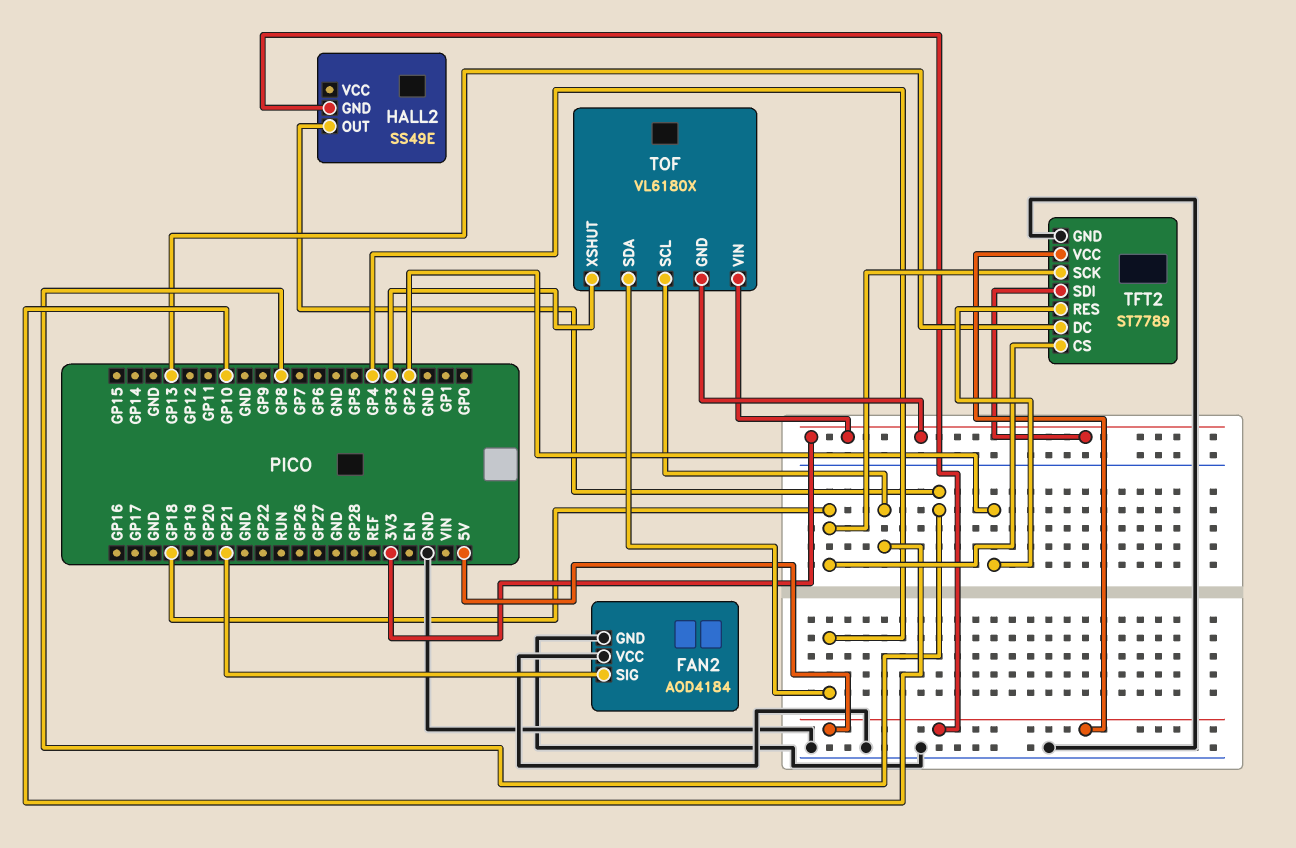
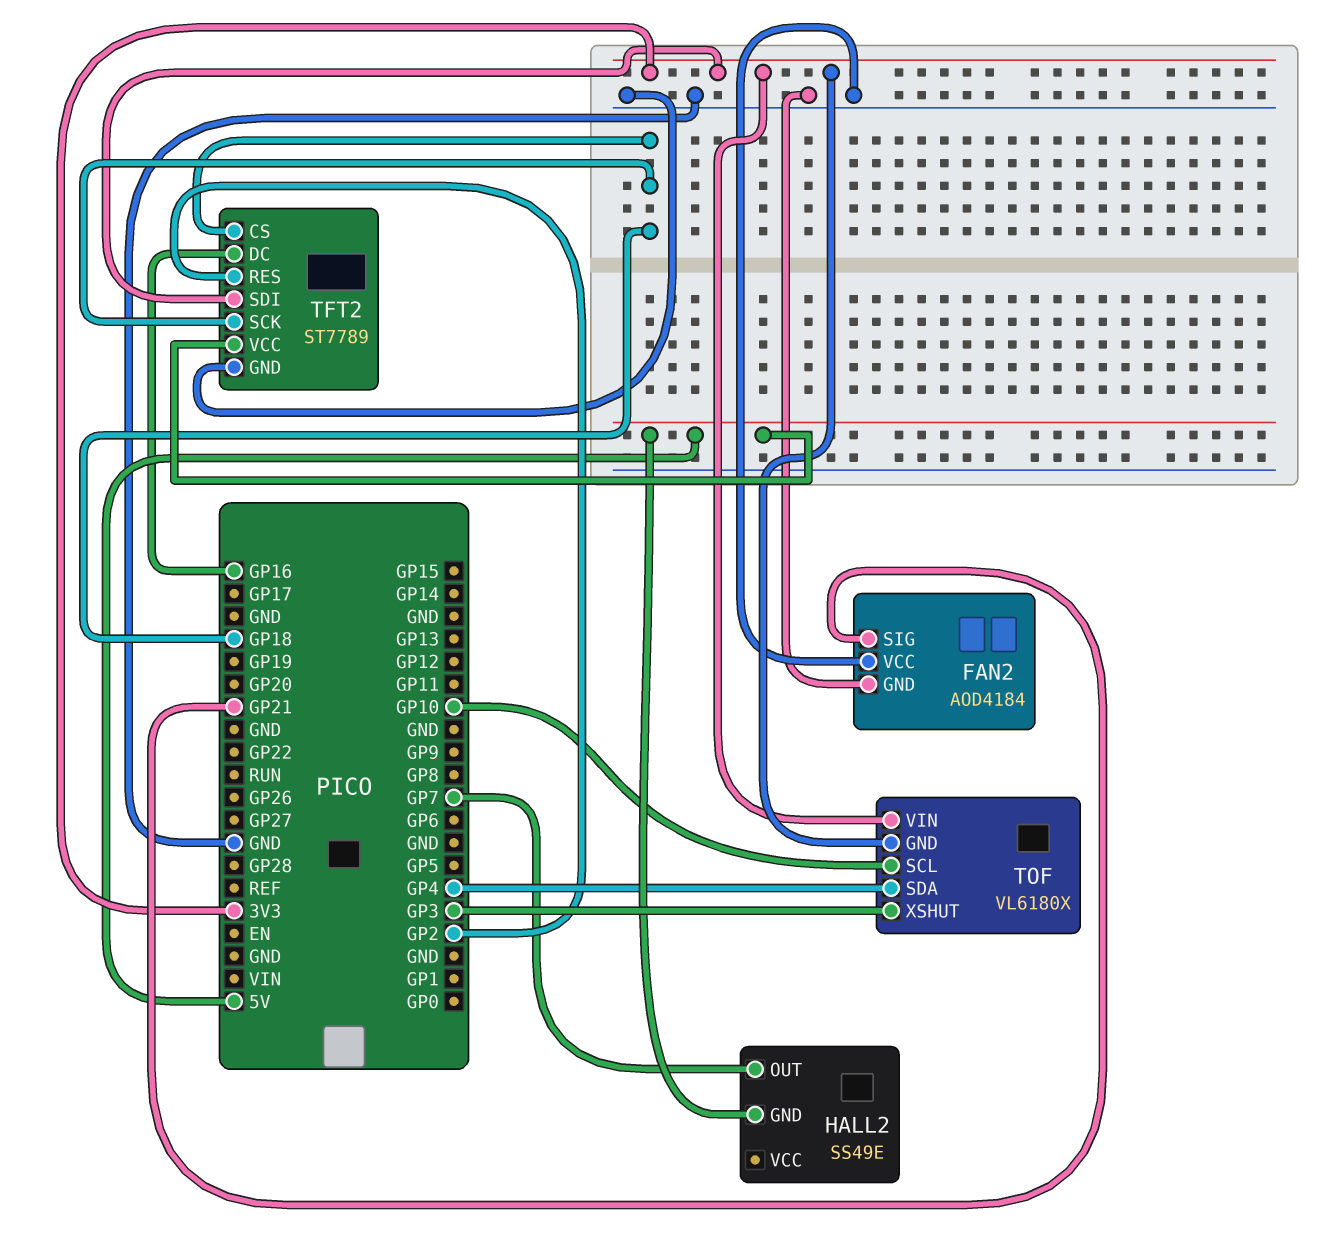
HALL2 pin OUT: GP8 -> GP7
TFT2 pin DC: GP13 -> GP16

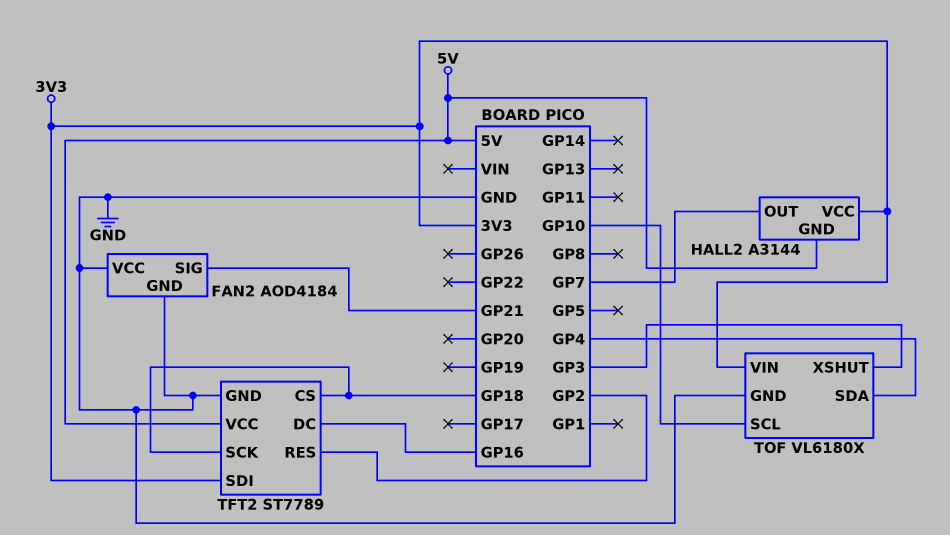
HALL2: SS49E -> A3144
HALL2 pin VCC: none -> 3V3
TOF pin GND: 3V3 -> GND

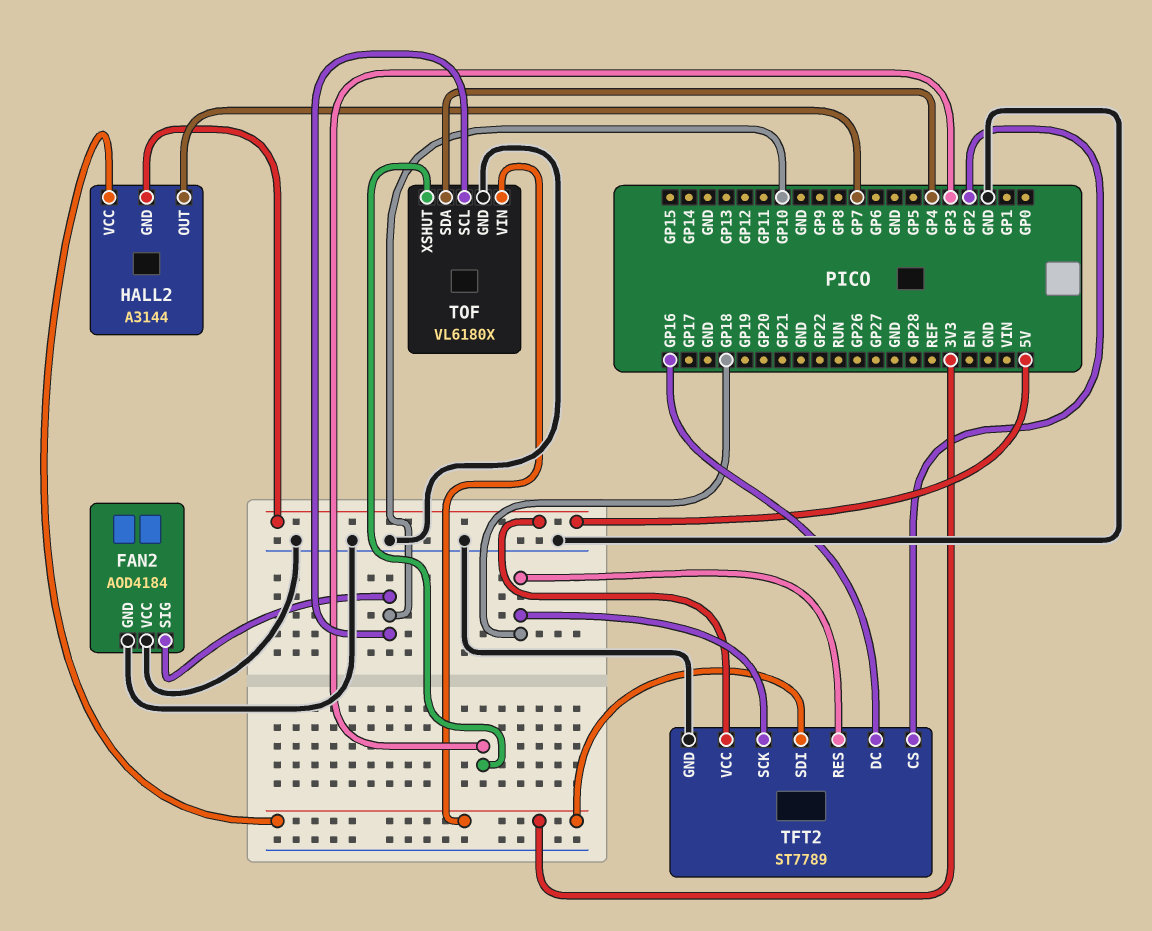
FAN2 pin SIG: GP21 -> GP10
TFT2 pin CS: GP18 -> GP2
TFT2 pin RES: GP2 -> GP18

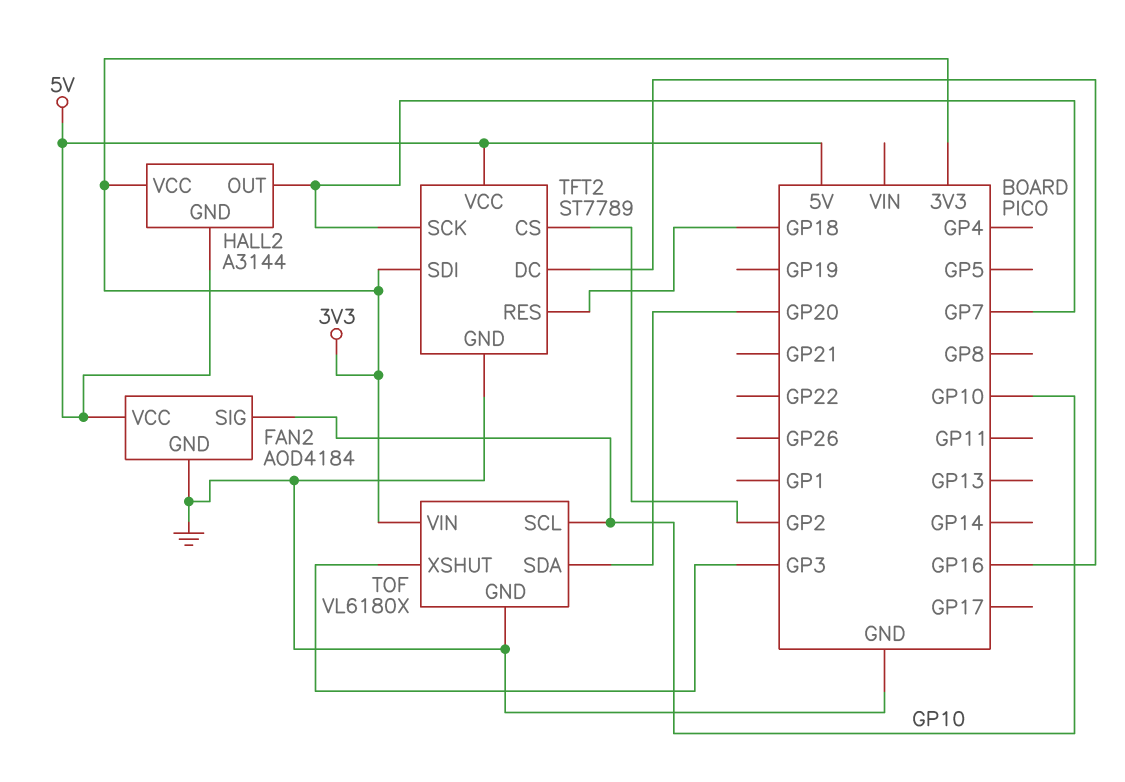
FAN2 pin VCC: GND -> 5V
TFT2 pin SCK: GP18 -> GP7
TOF pin SDA: GP4 -> GP20

